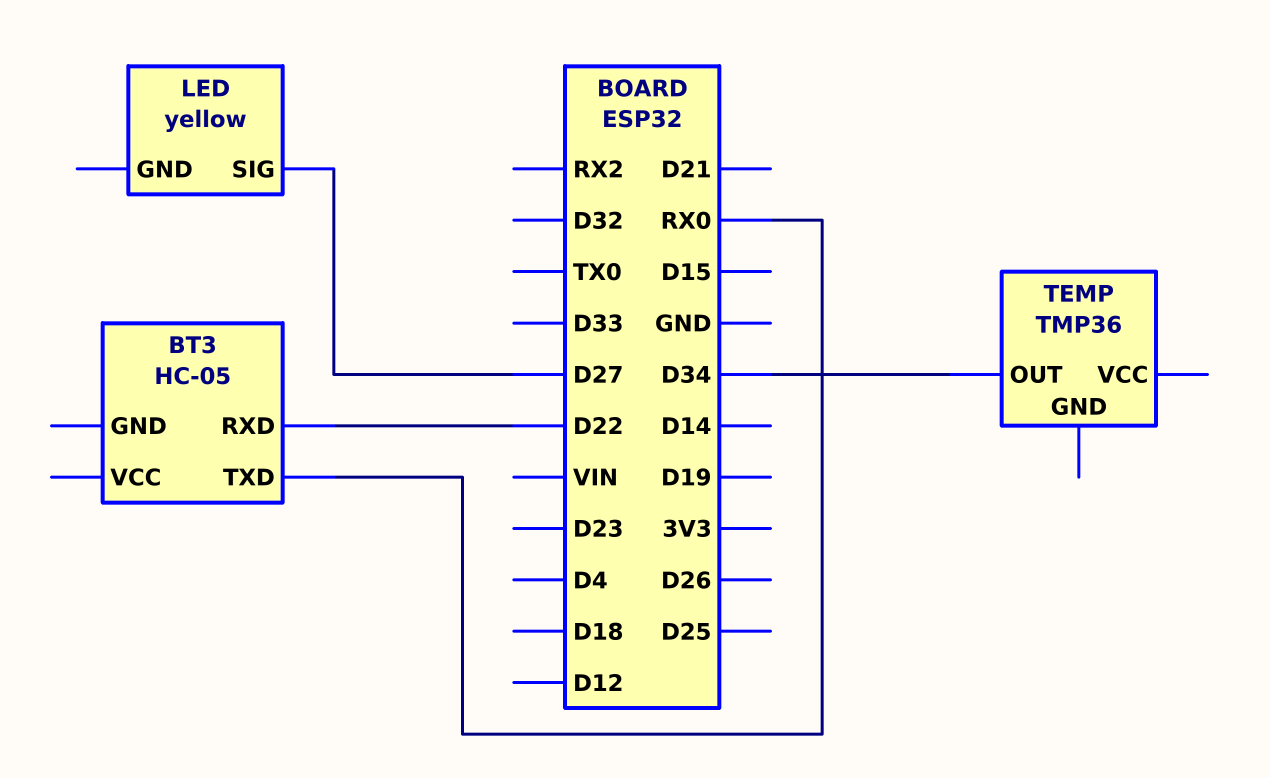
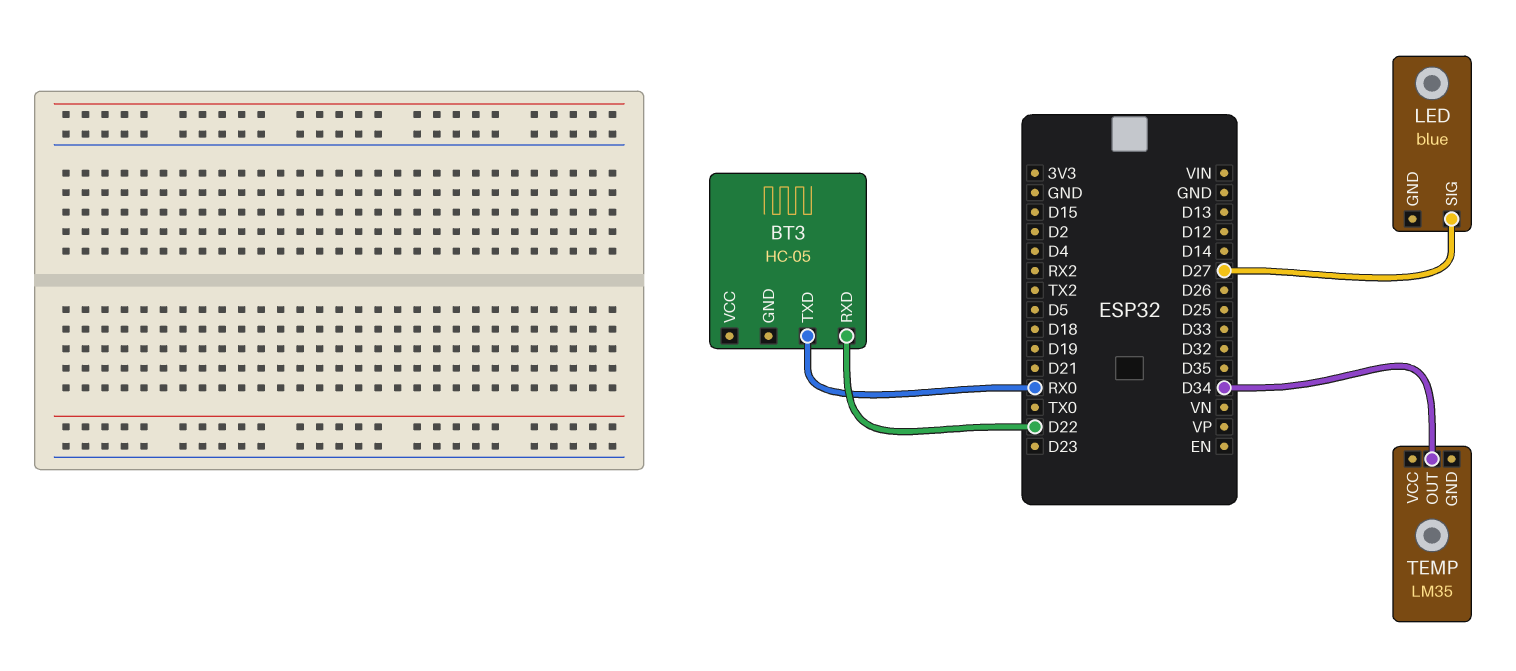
LED: yellow -> blue
TEMP: TMP36 -> LM35

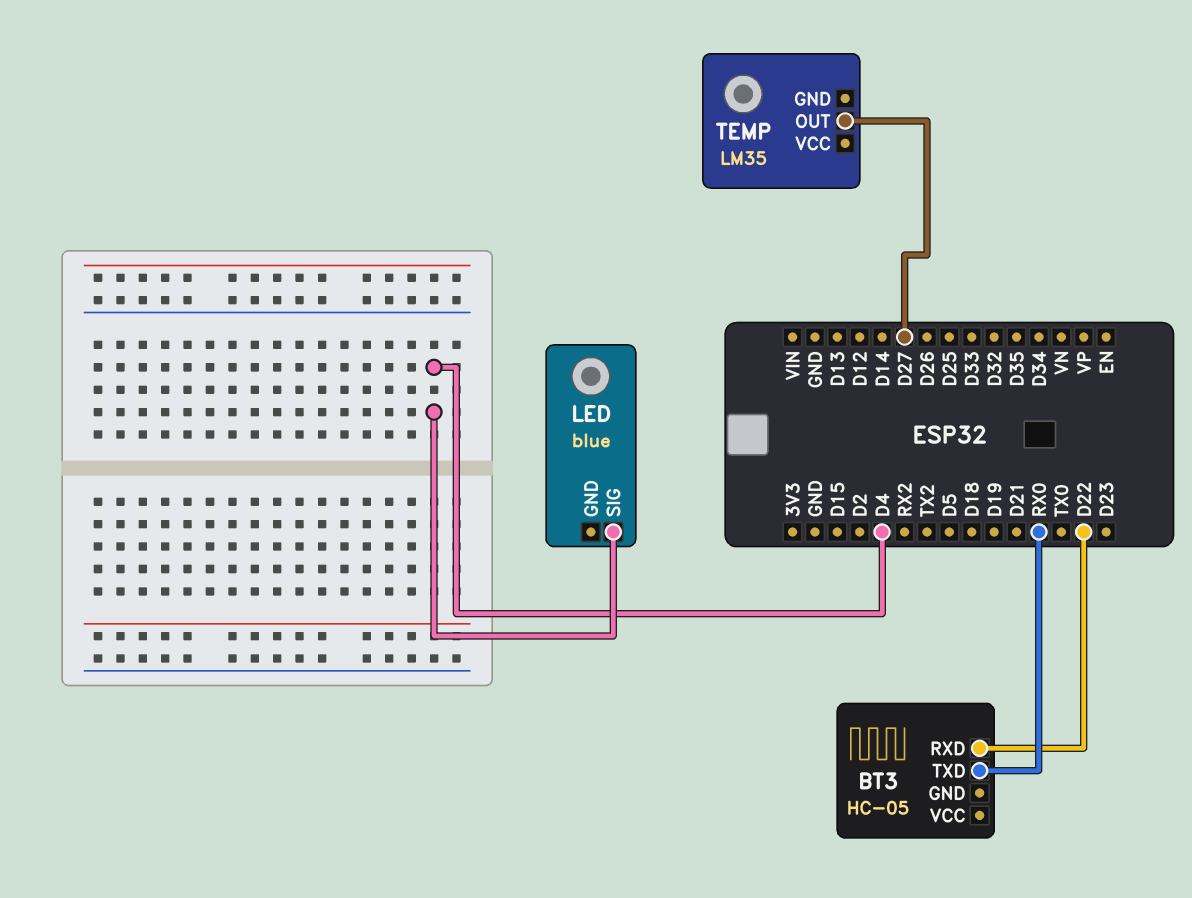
LED pin SIG: D27 -> D4
TEMP pin OUT: D34 -> D27

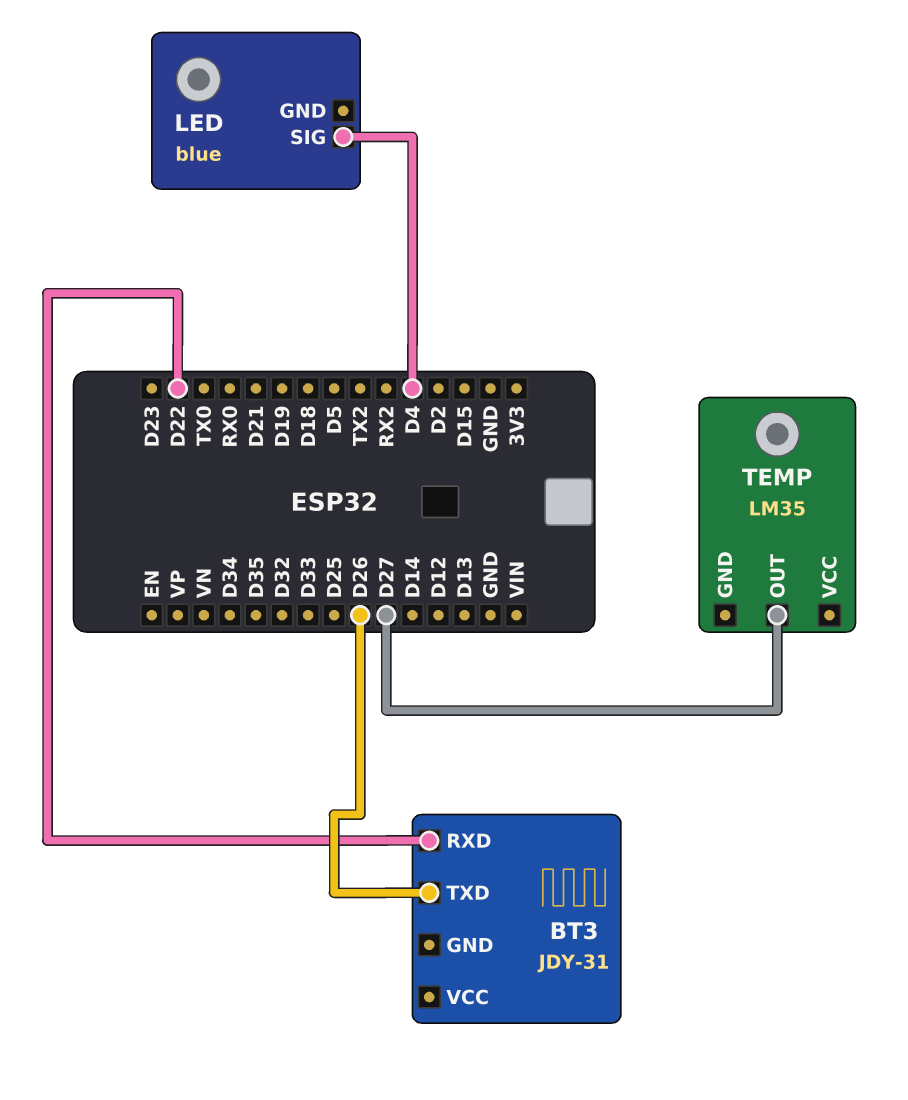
BT3: HC-05 -> JDY-31
BT3 pin TXD: RX0 -> D26

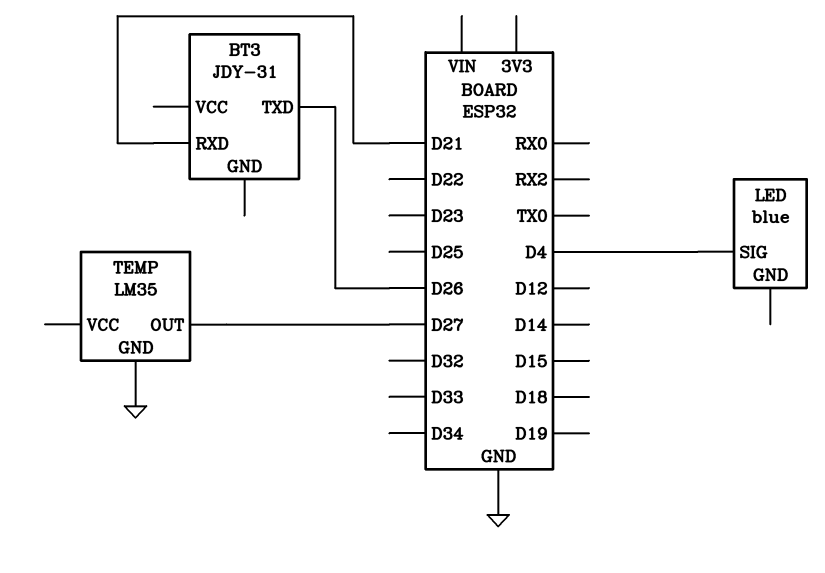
BT3 pin RXD: D22 -> D21
TEMP pin GND: none -> GND

